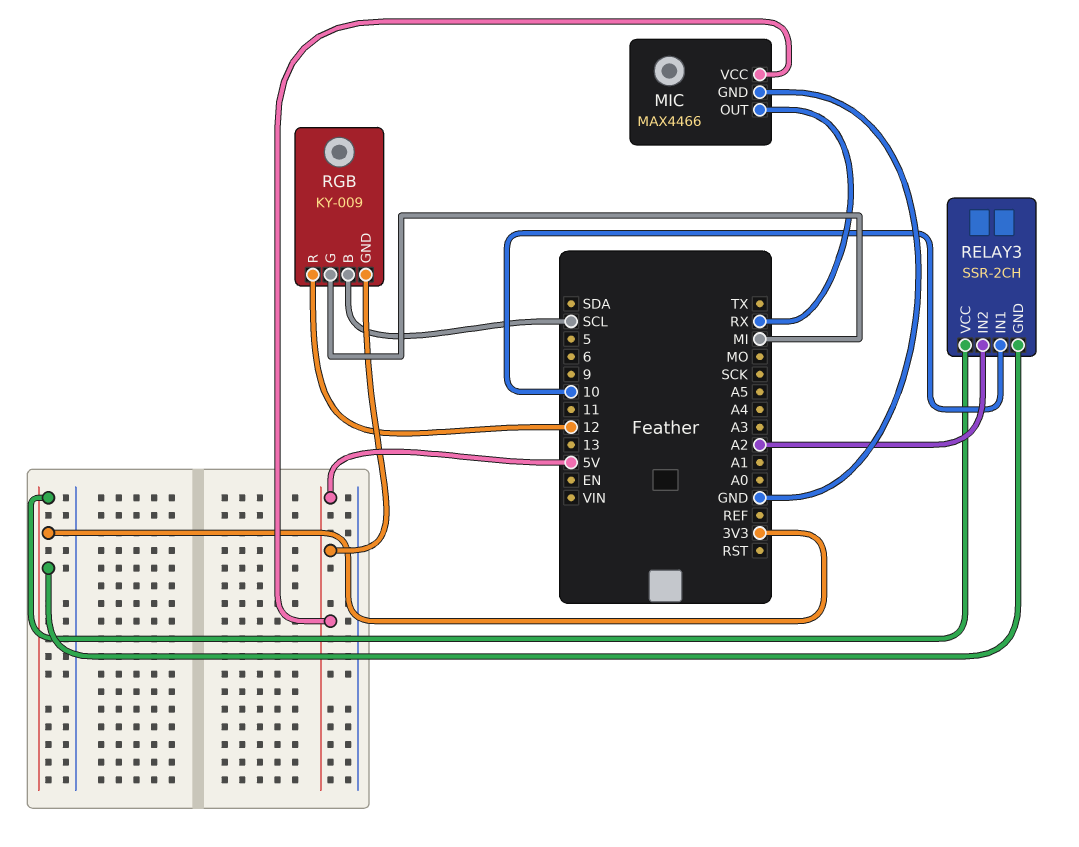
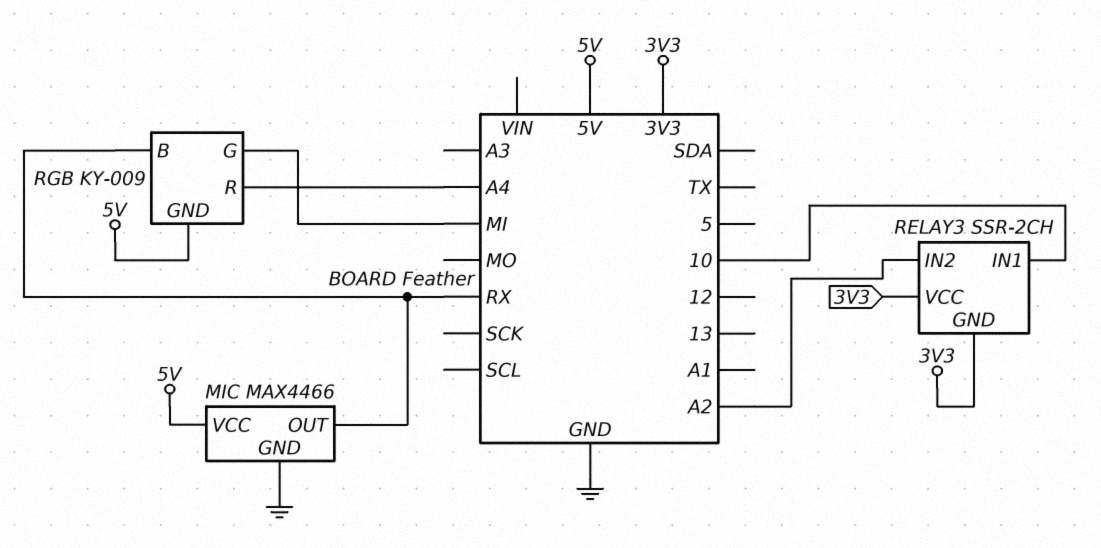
RGB pin B: SCL -> RX
RGB pin R: 12 -> A4

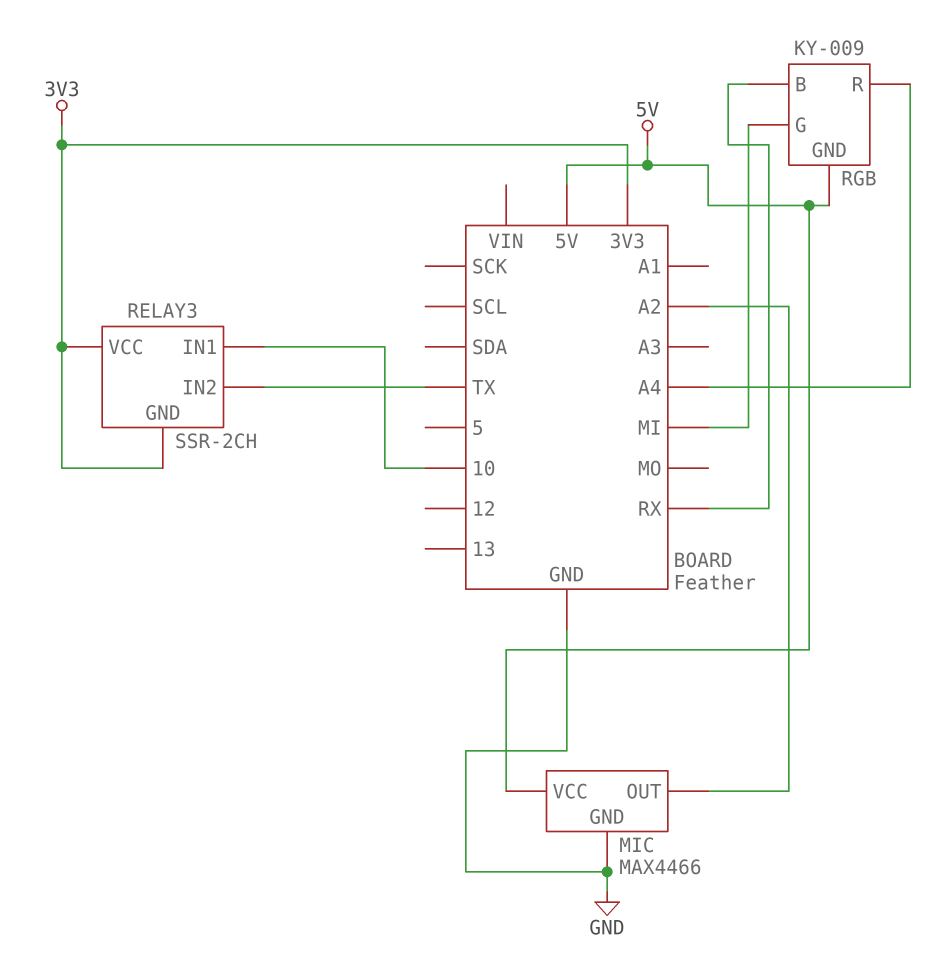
MIC pin OUT: RX -> A2
RELAY3 pin IN2: A2 -> TX

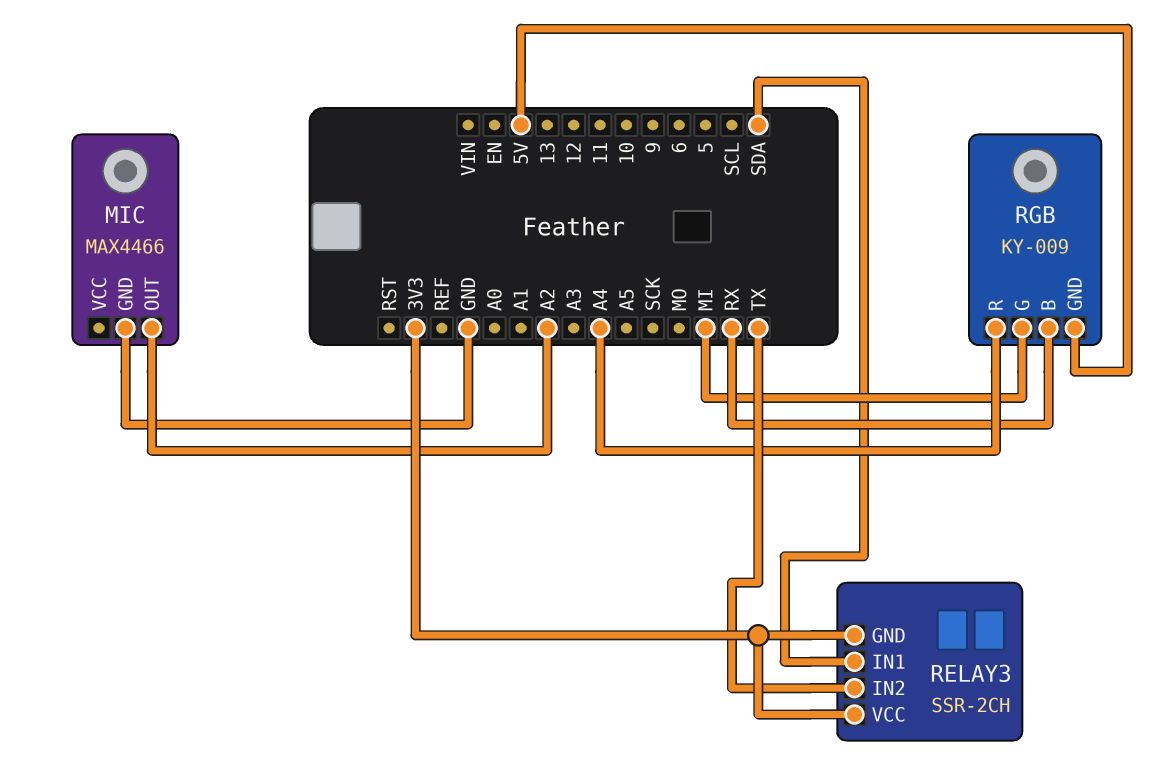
MIC pin VCC: 5V -> none
RELAY3 pin IN1: 10 -> SDA

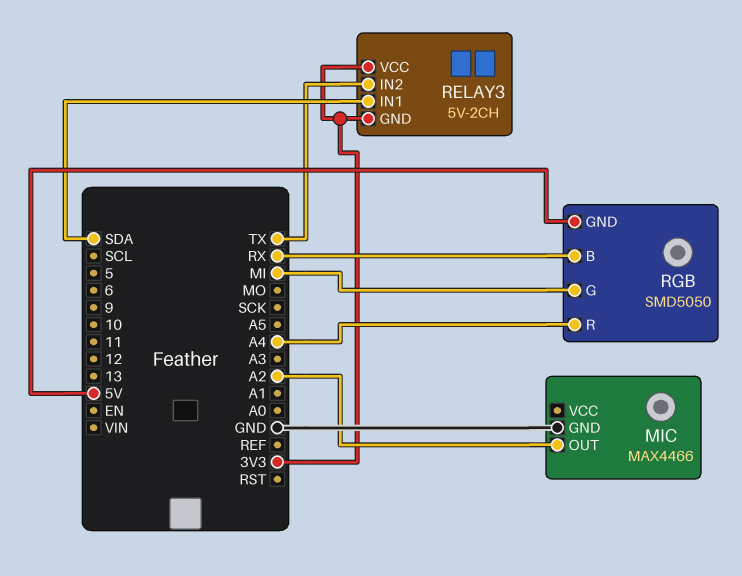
RELAY3: SSR-2CH -> 5V-2CH
RGB: KY-009 -> SMD5050

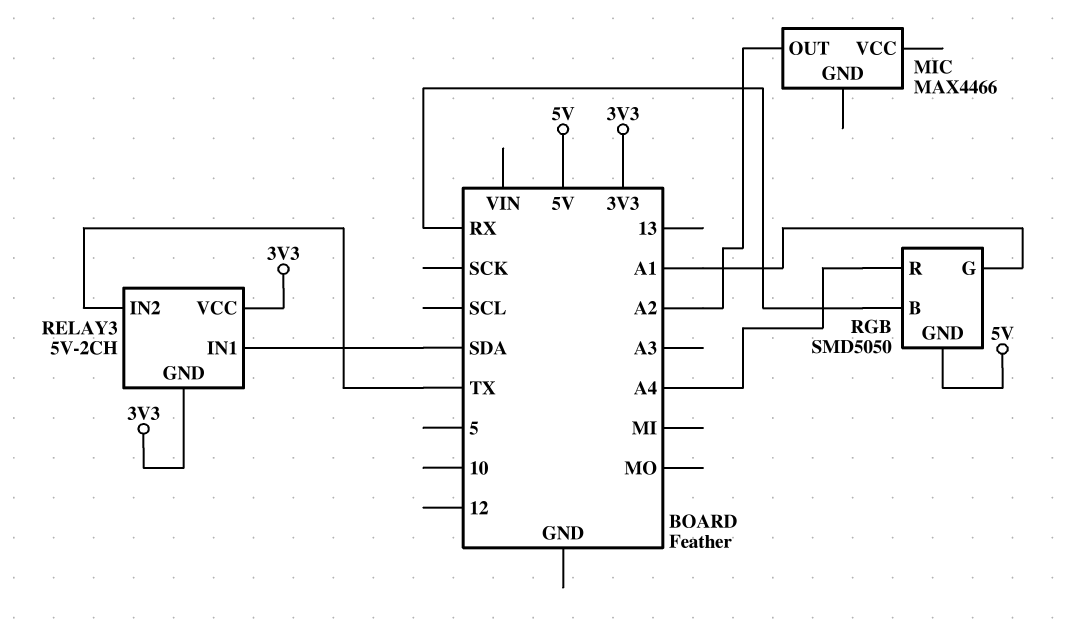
MIC pin GND: GND -> none
RGB pin G: MI -> A1

